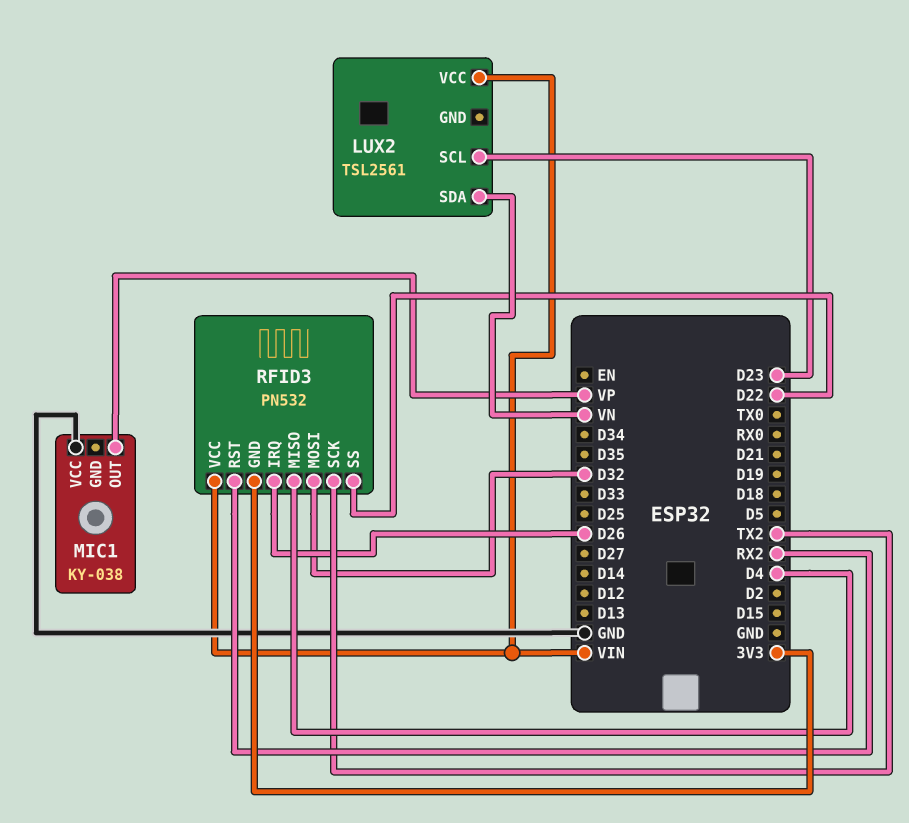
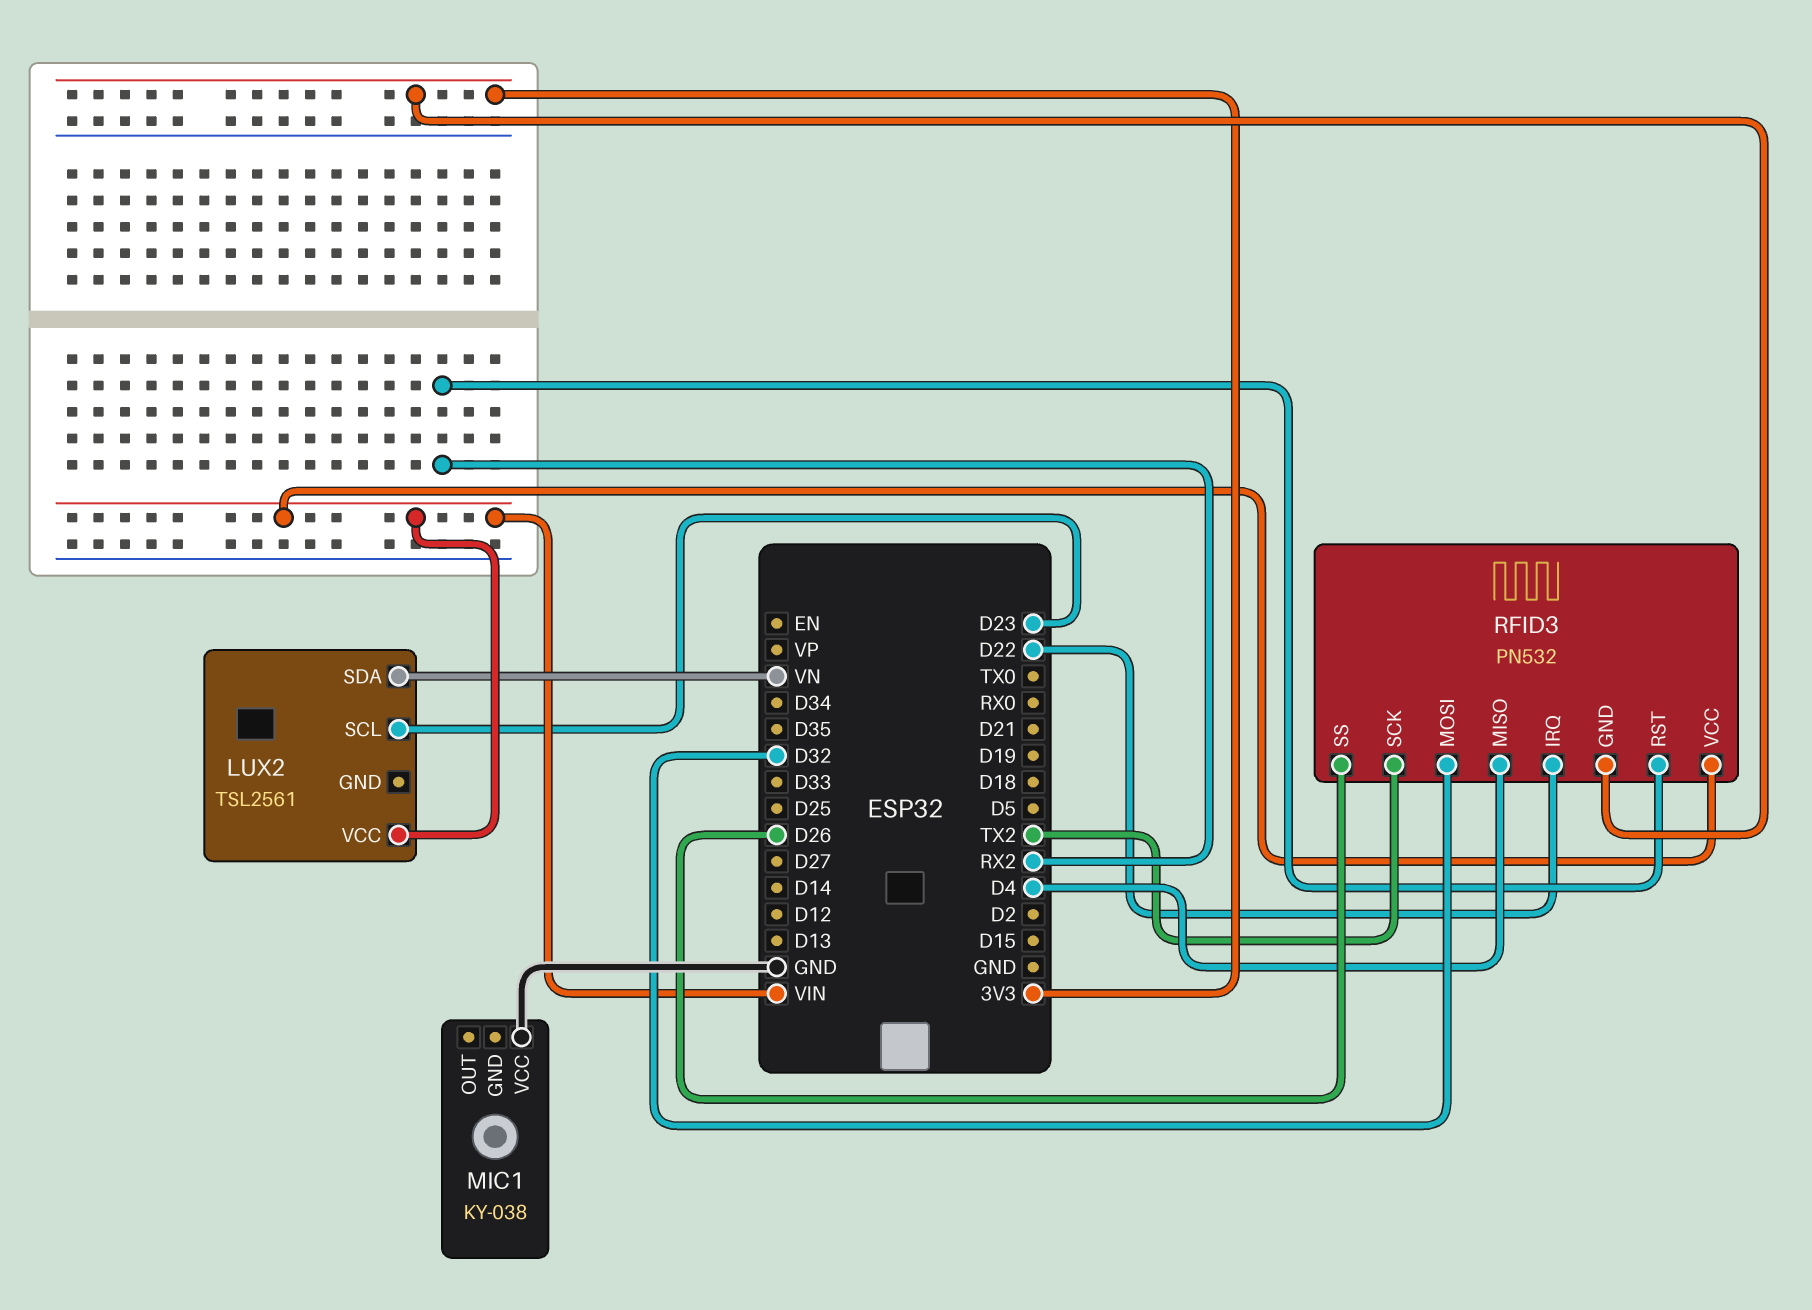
MIC1 pin OUT: VP -> none
RFID3 pin IRQ: D26 -> D22
RFID3 pin SS: D22 -> D26

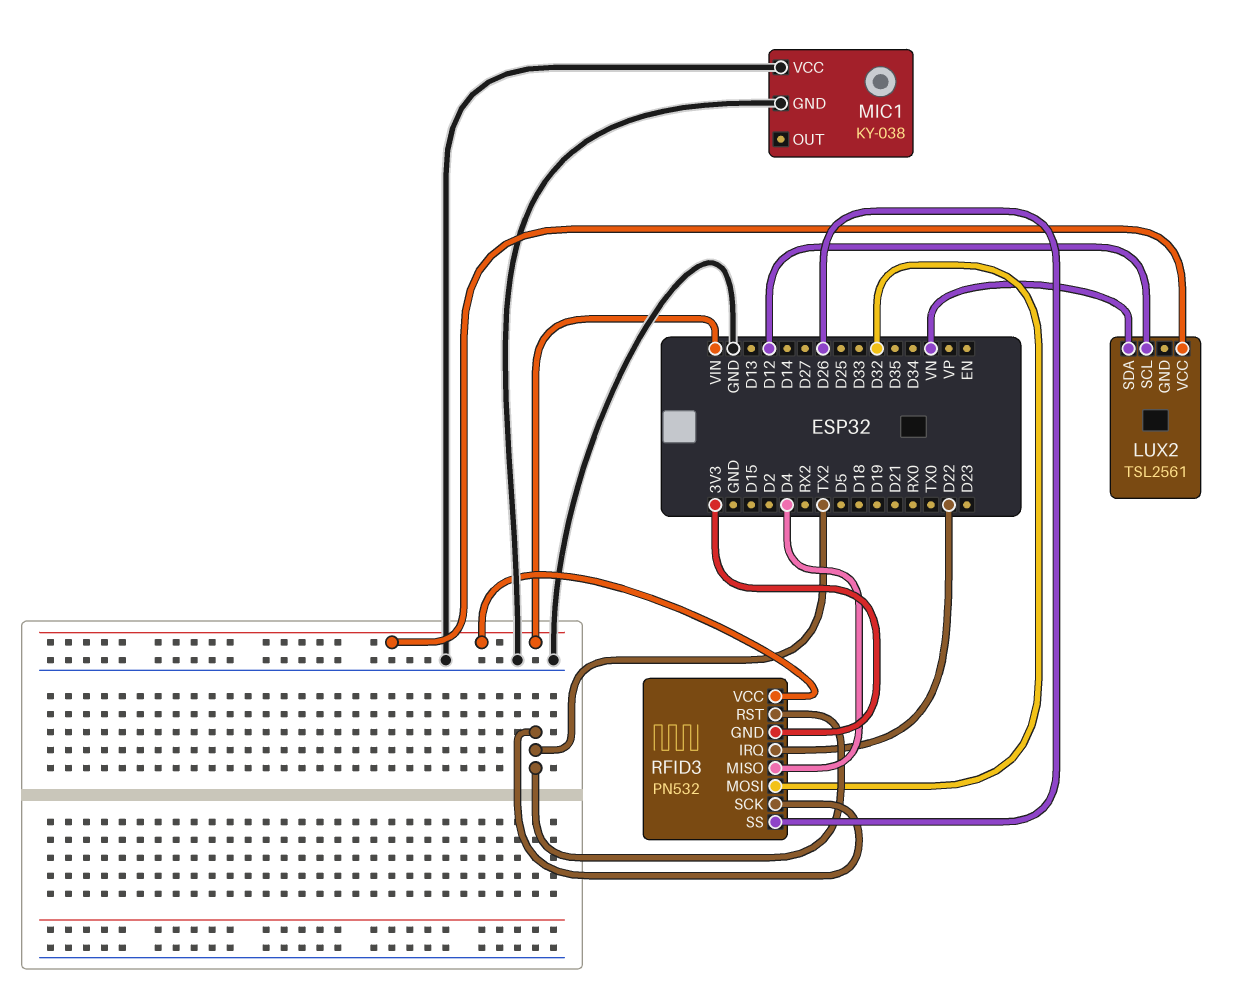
LUX2 pin SCL: D23 -> D12
MIC1 pin GND: none -> GND
RFID3 pin RST: RX2 -> TX2

